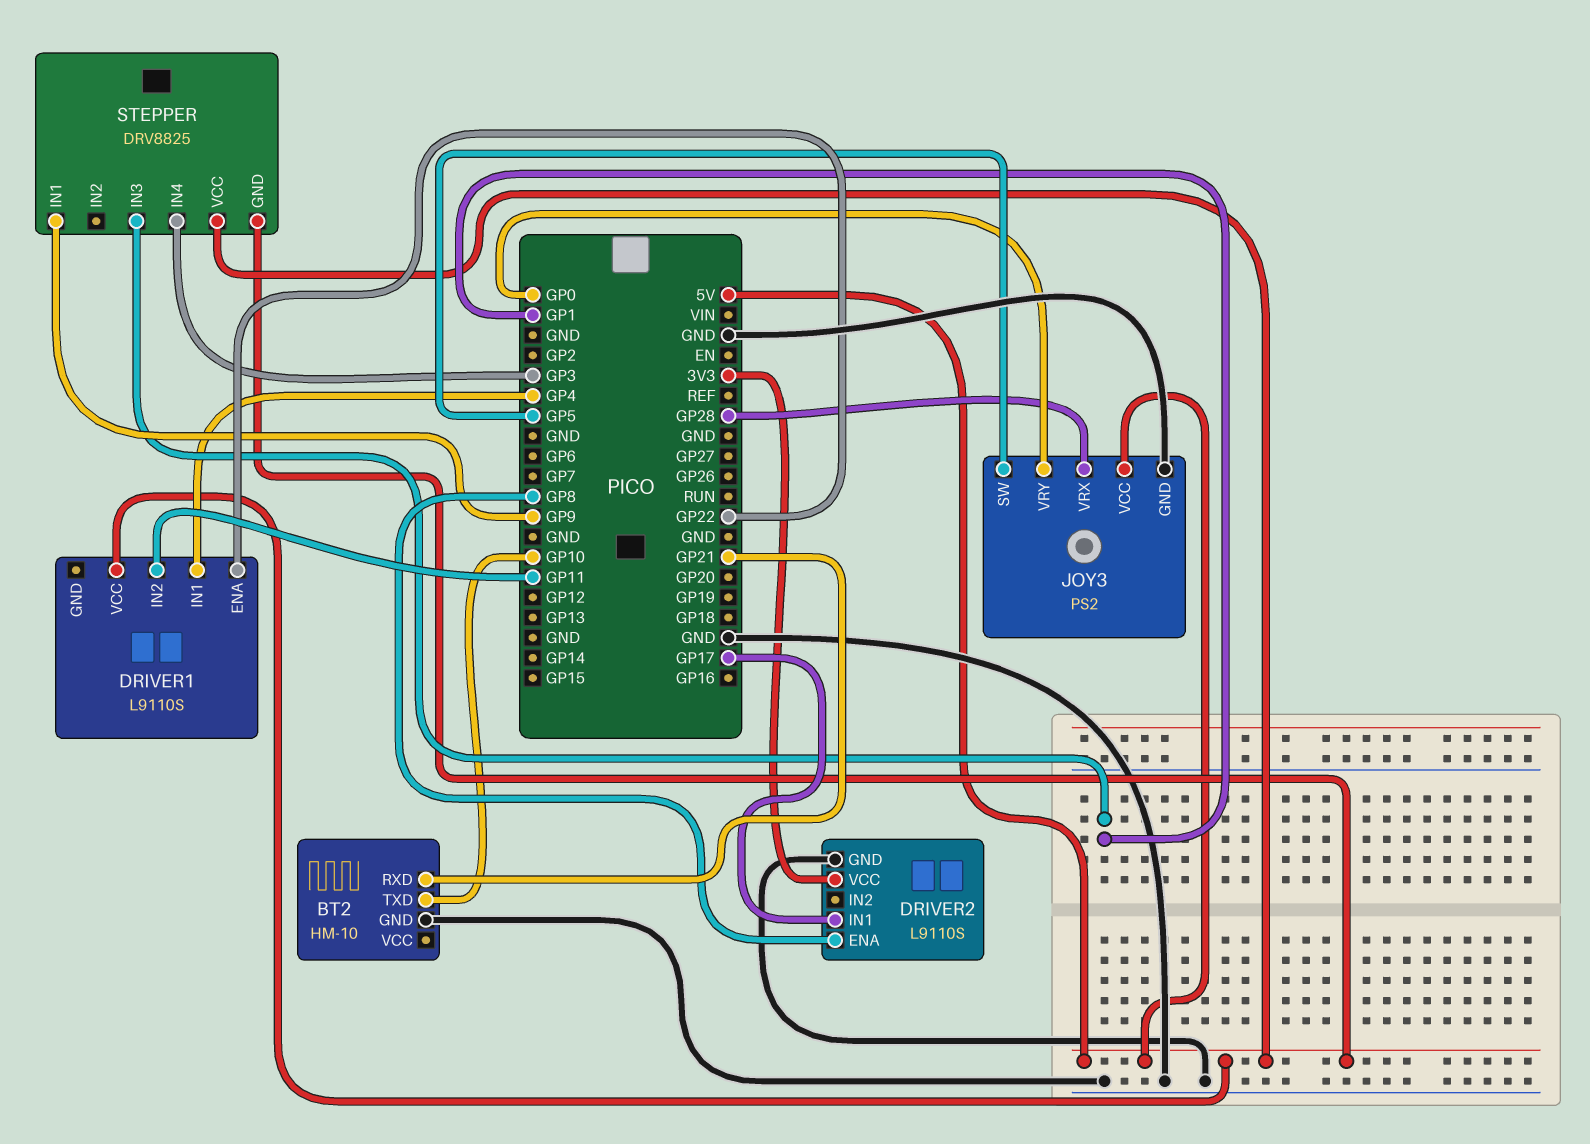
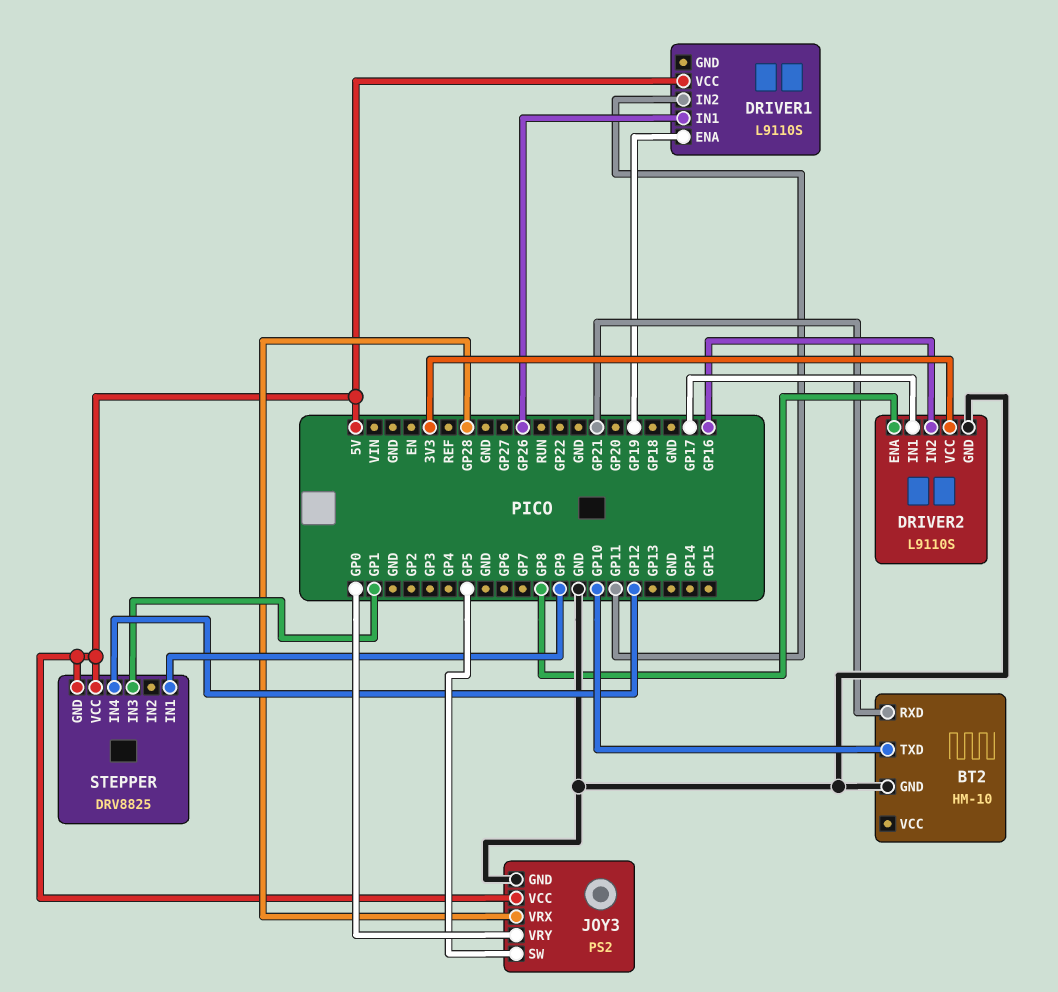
DRIVER1 pin ENA: GP22 -> GP19
DRIVER1 pin IN1: GP4 -> GP26
DRIVER2 pin IN2: none -> GP16
STEPPER pin IN4: GP3 -> GP12

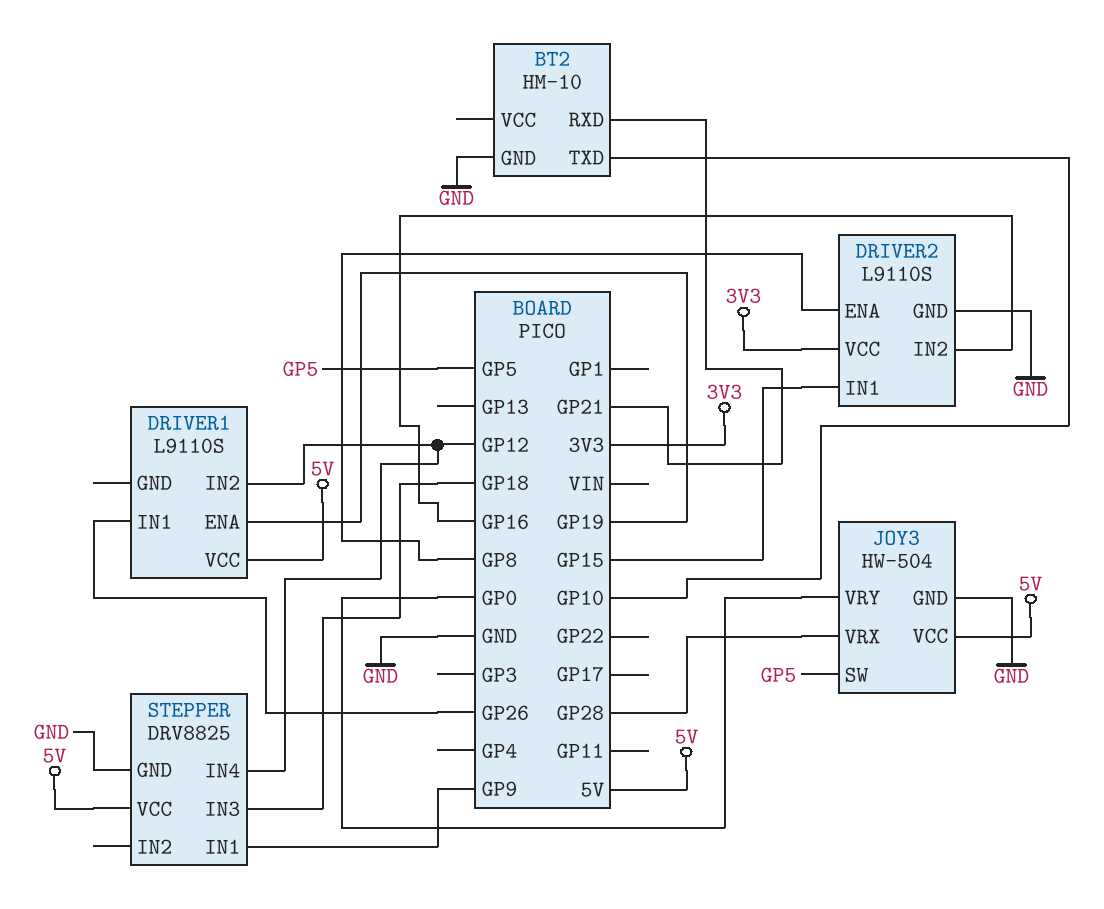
DRIVER1 pin IN2: GP11 -> GP12
DRIVER2 pin IN1: GP17 -> GP15
JOY3: PS2 -> HW-504
STEPPER pin GND: 5V -> GND
STEPPER pin IN3: GP1 -> GP18

